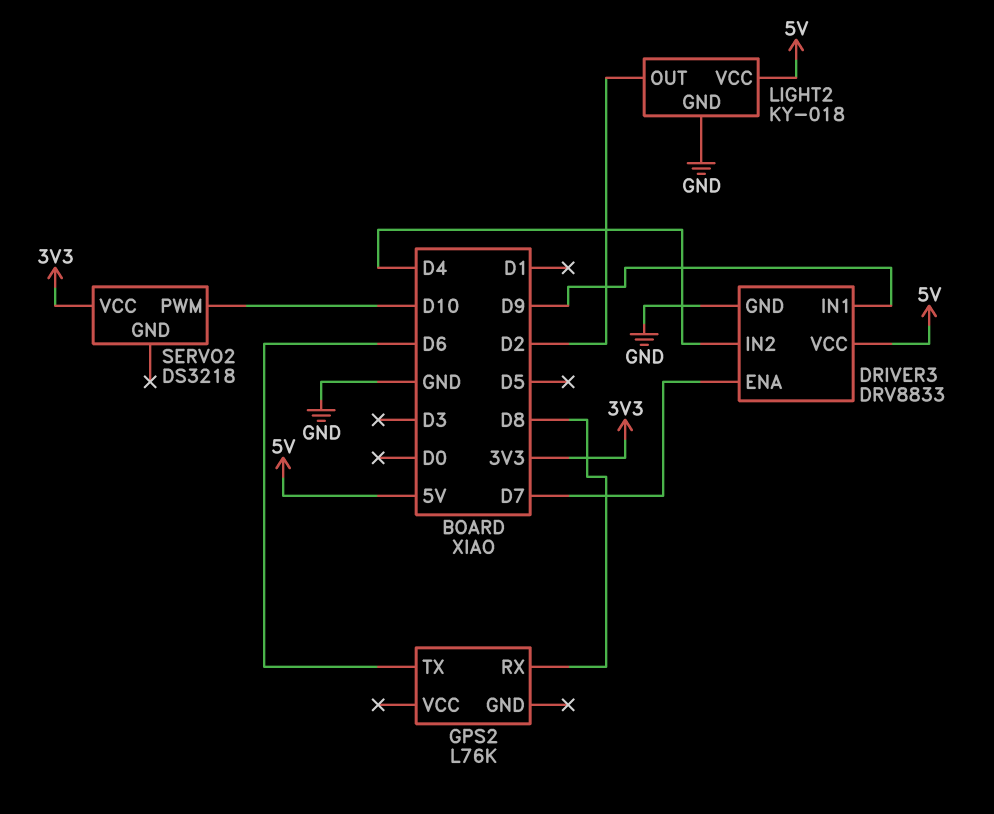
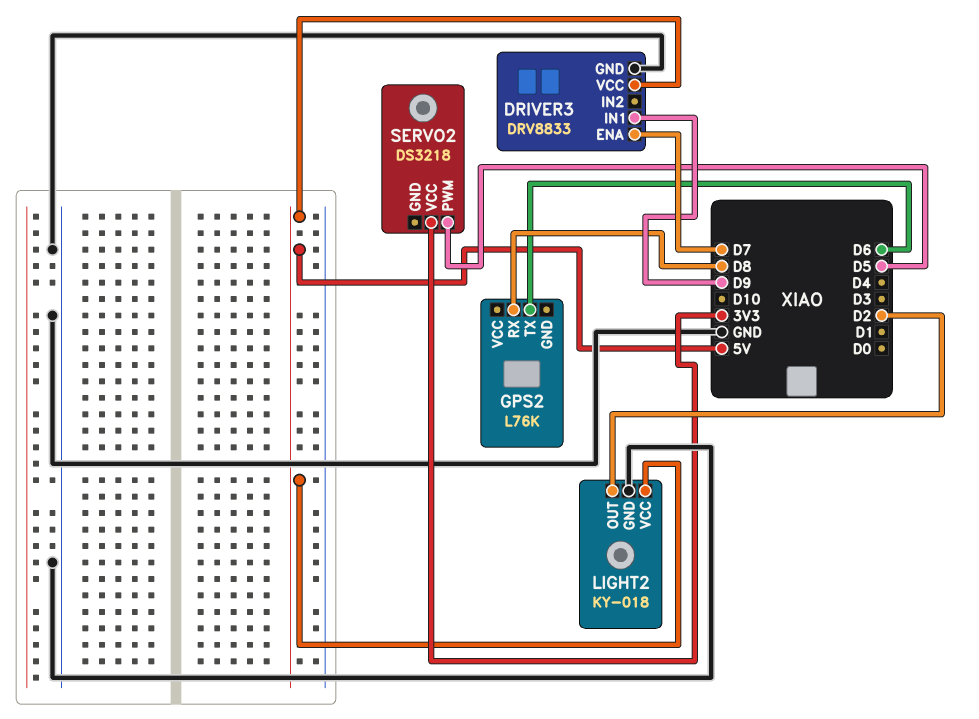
DRIVER3 pin IN2: D4 -> none
SERVO2 pin PWM: D10 -> D5

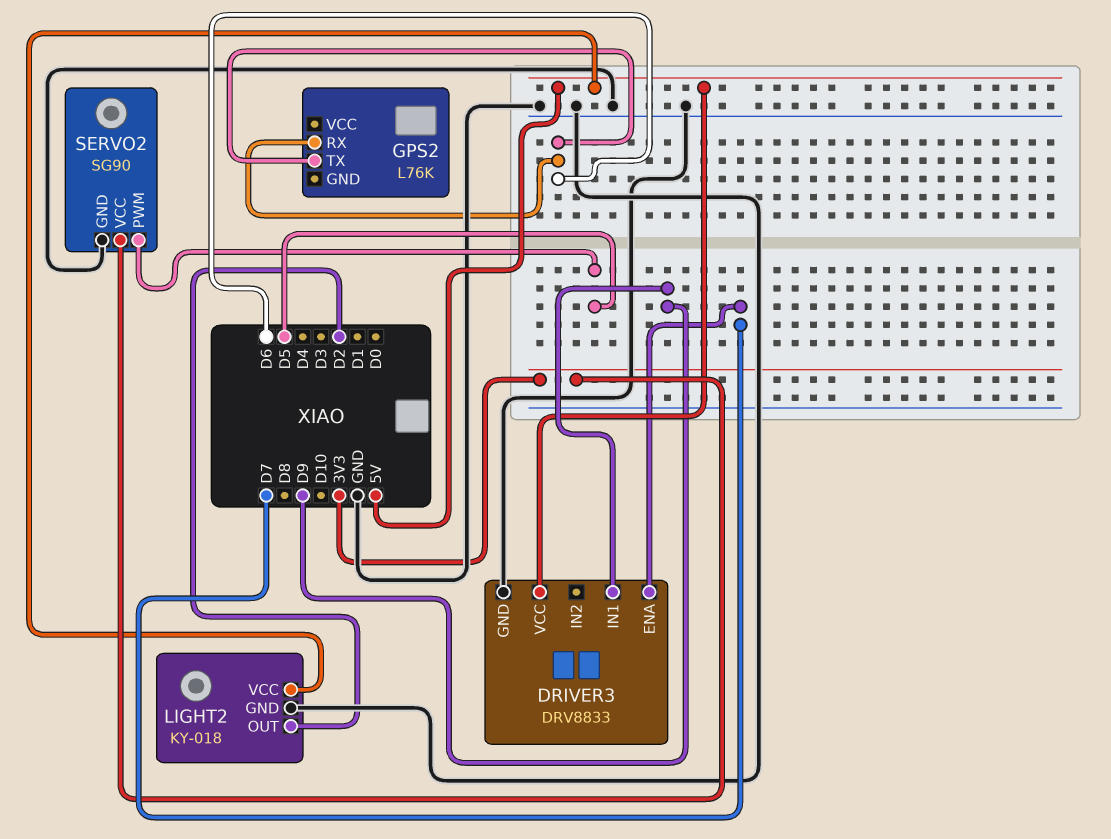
GPS2 pin RX: D8 -> D6
SERVO2: DS3218 -> SG90
SERVO2 pin GND: none -> GND

